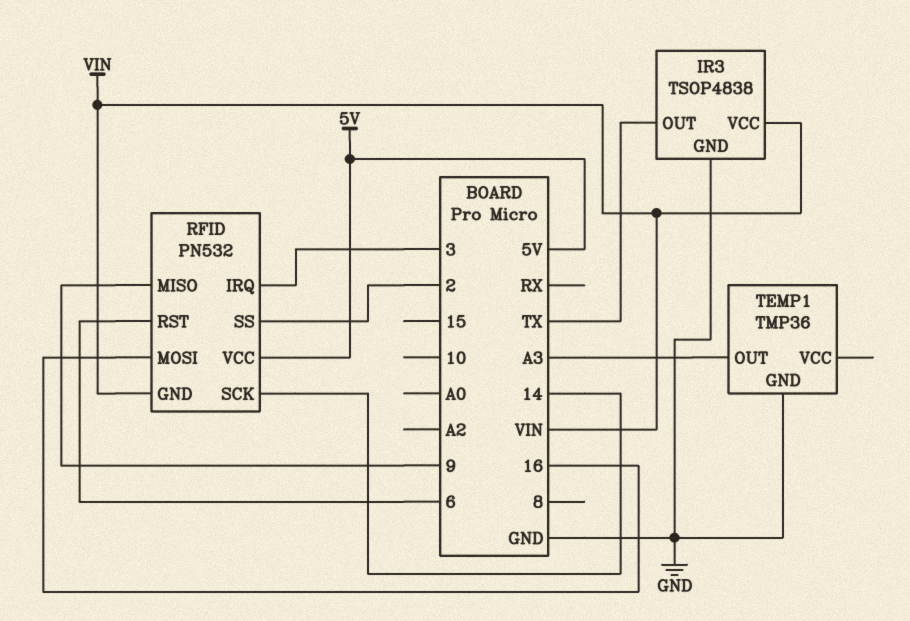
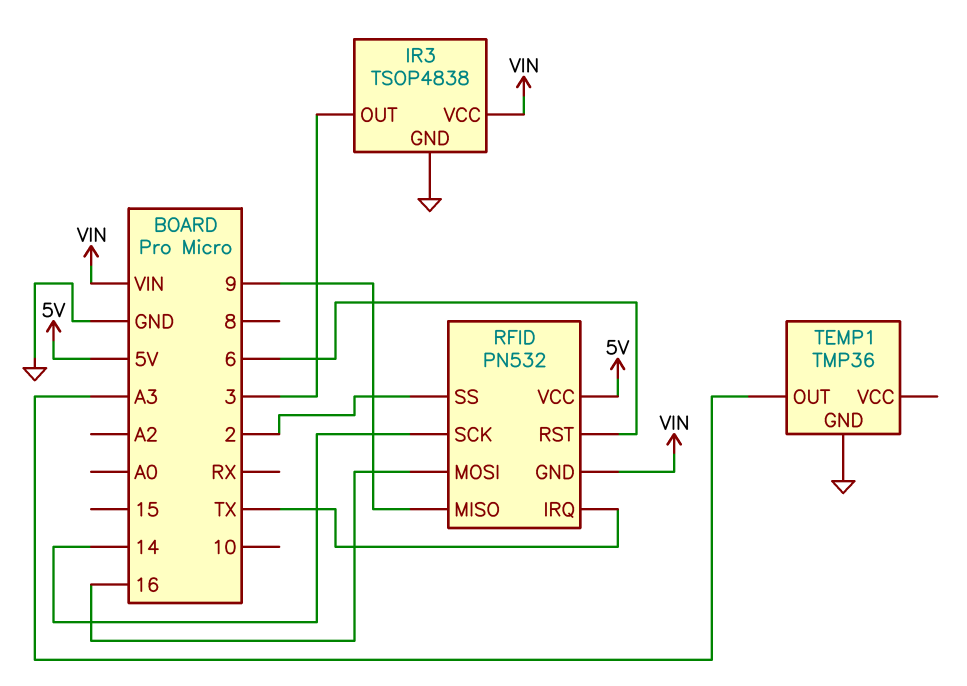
IR3 pin OUT: TX -> 3
RFID pin IRQ: 3 -> TX

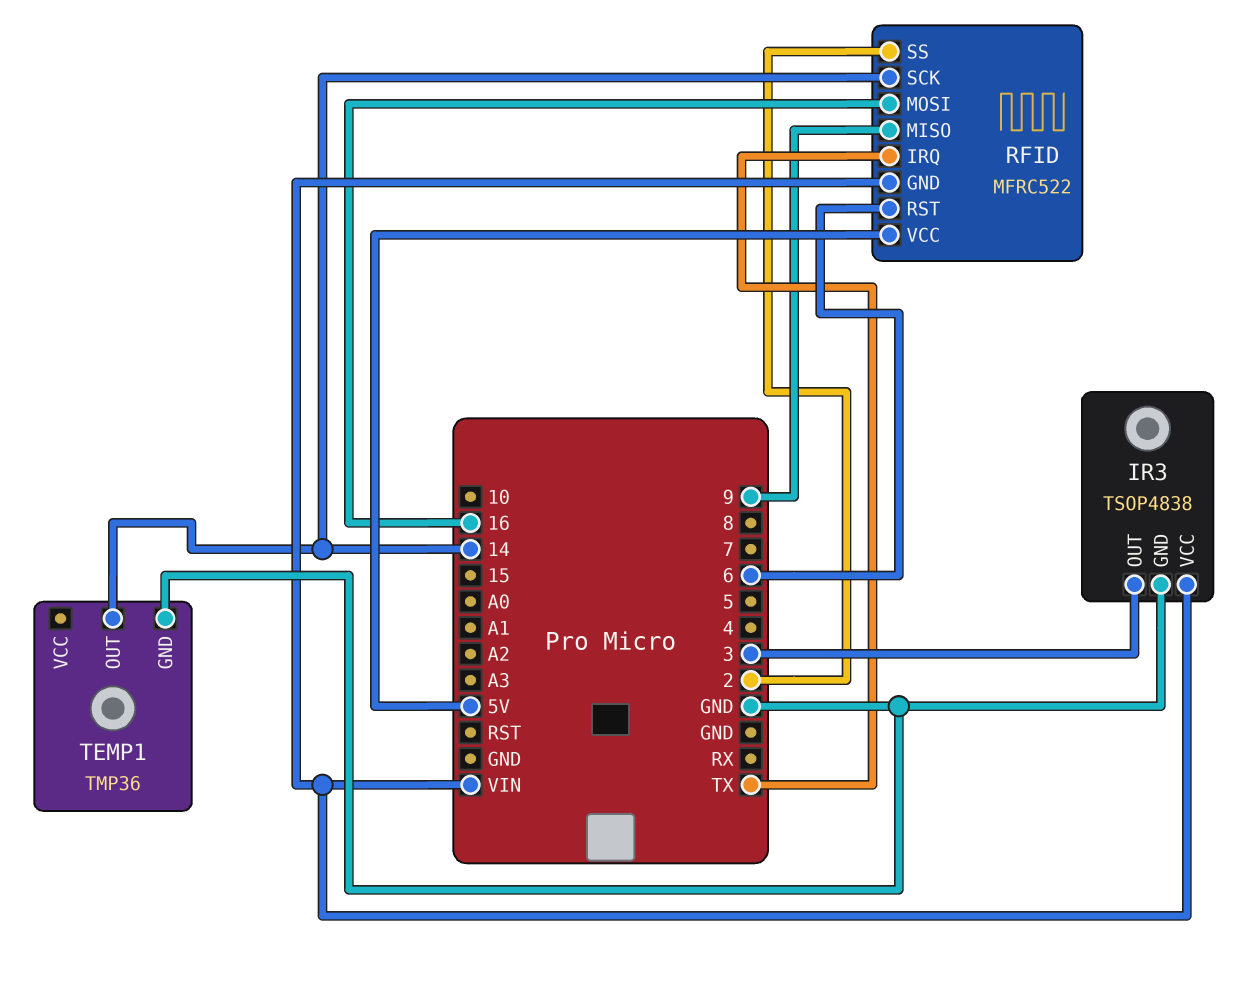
RFID: PN532 -> MFRC522
TEMP1 pin OUT: A3 -> 14

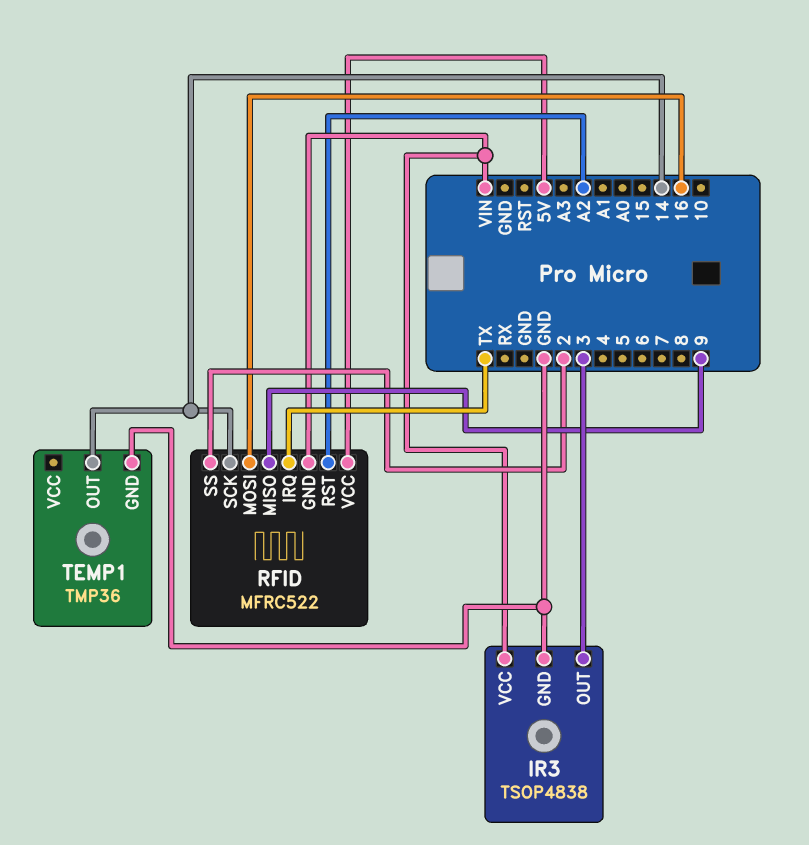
RFID pin RST: 6 -> A2

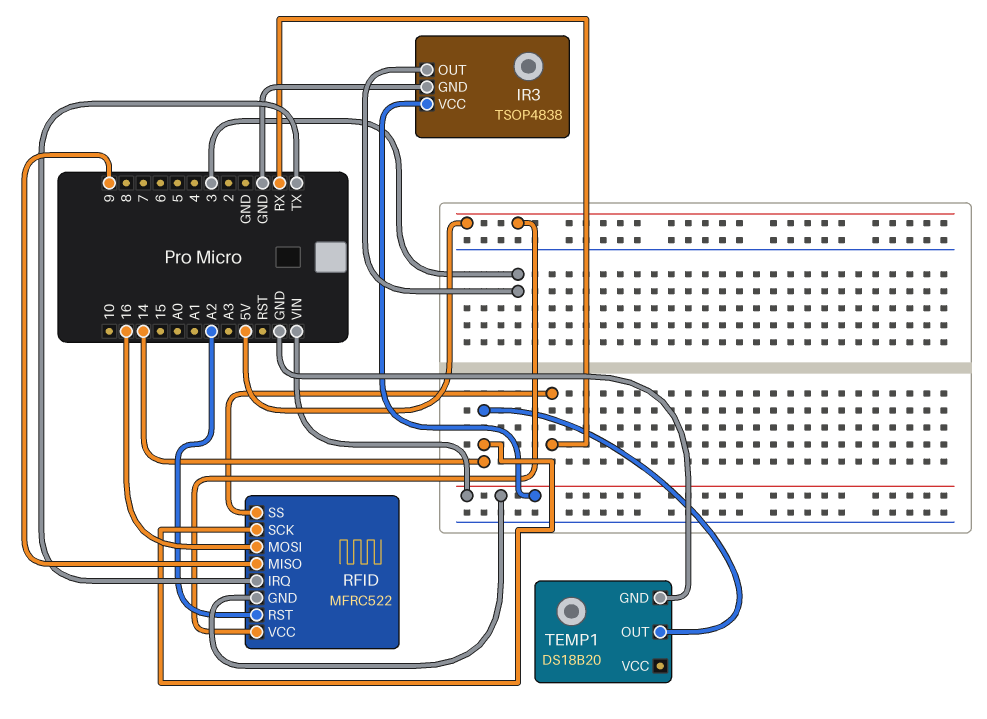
RFID pin SS: 2 -> RX
TEMP1: TMP36 -> DS18B20

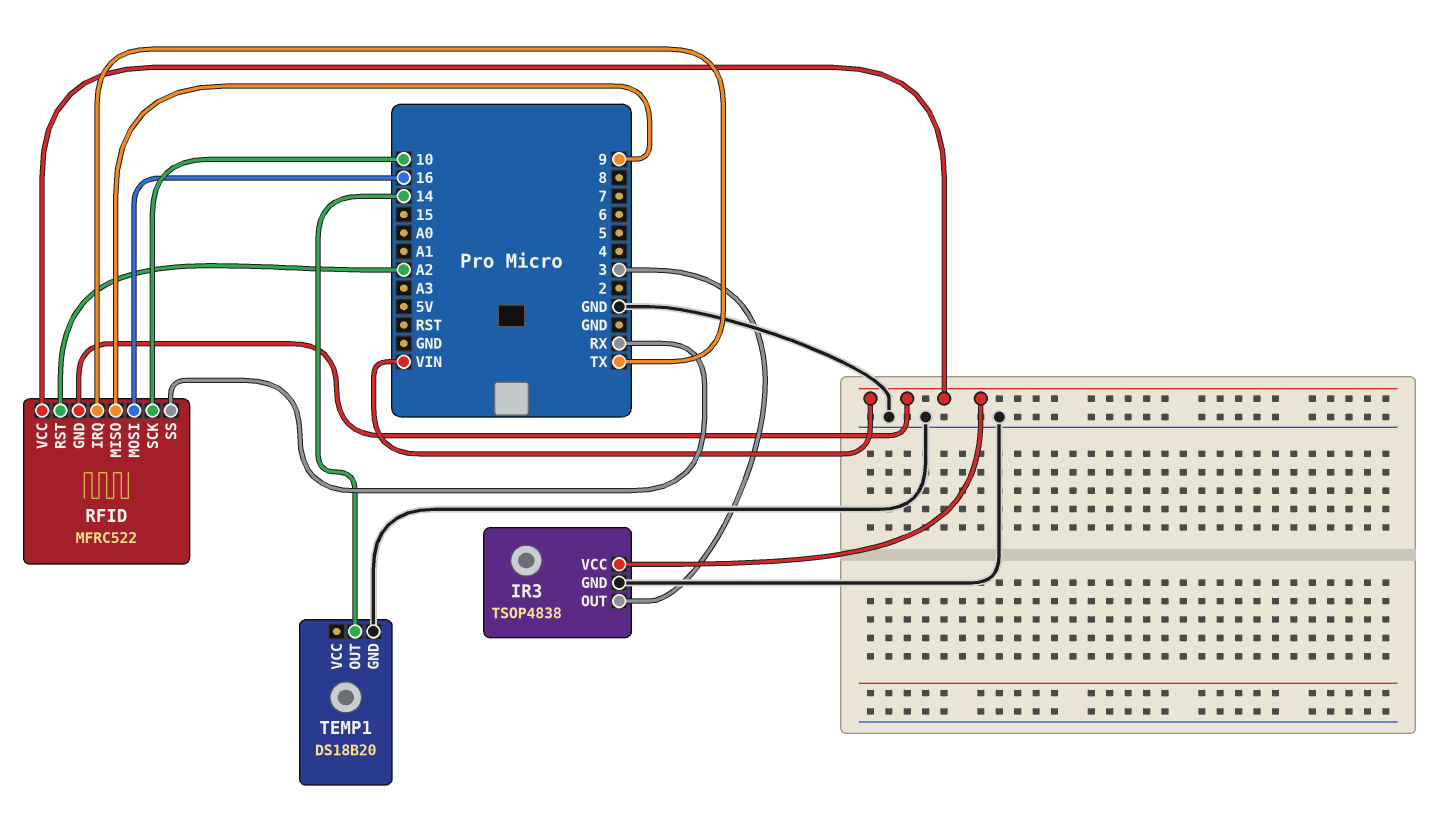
RFID pin SCK: 14 -> 10
RFID pin VCC: 5V -> VIN

